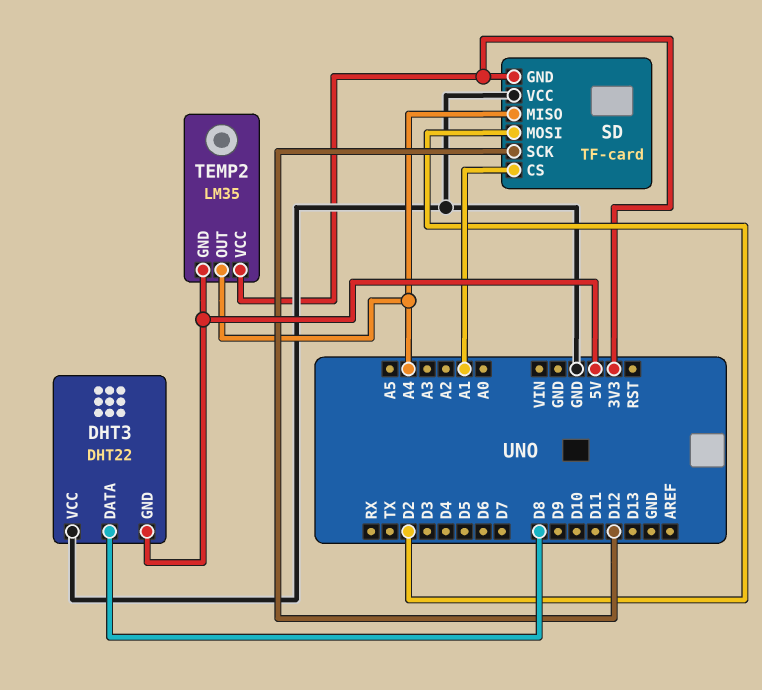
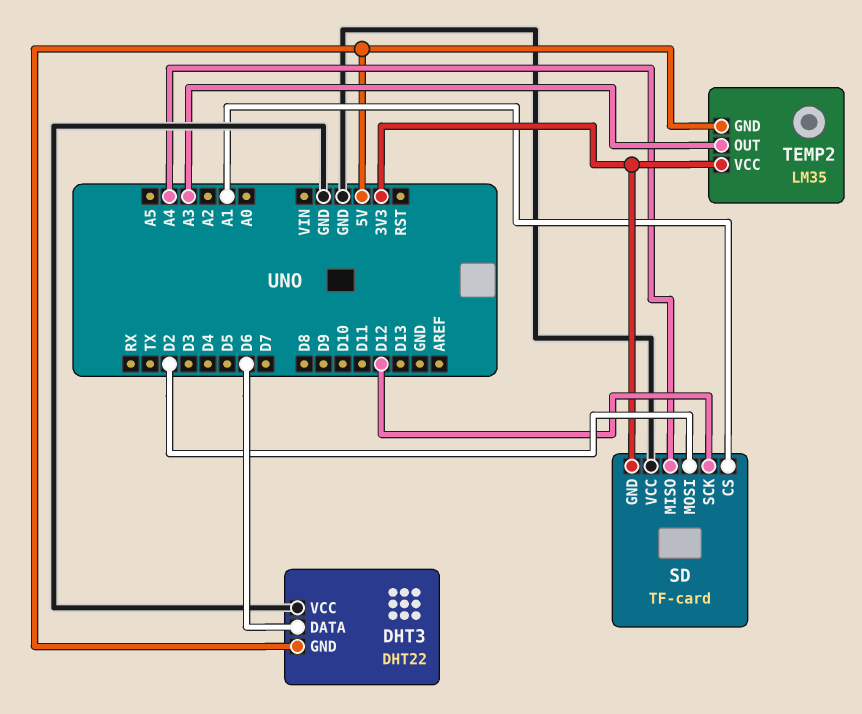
DHT3 pin DATA: D8 -> D6
TEMP2 pin OUT: A4 -> A3

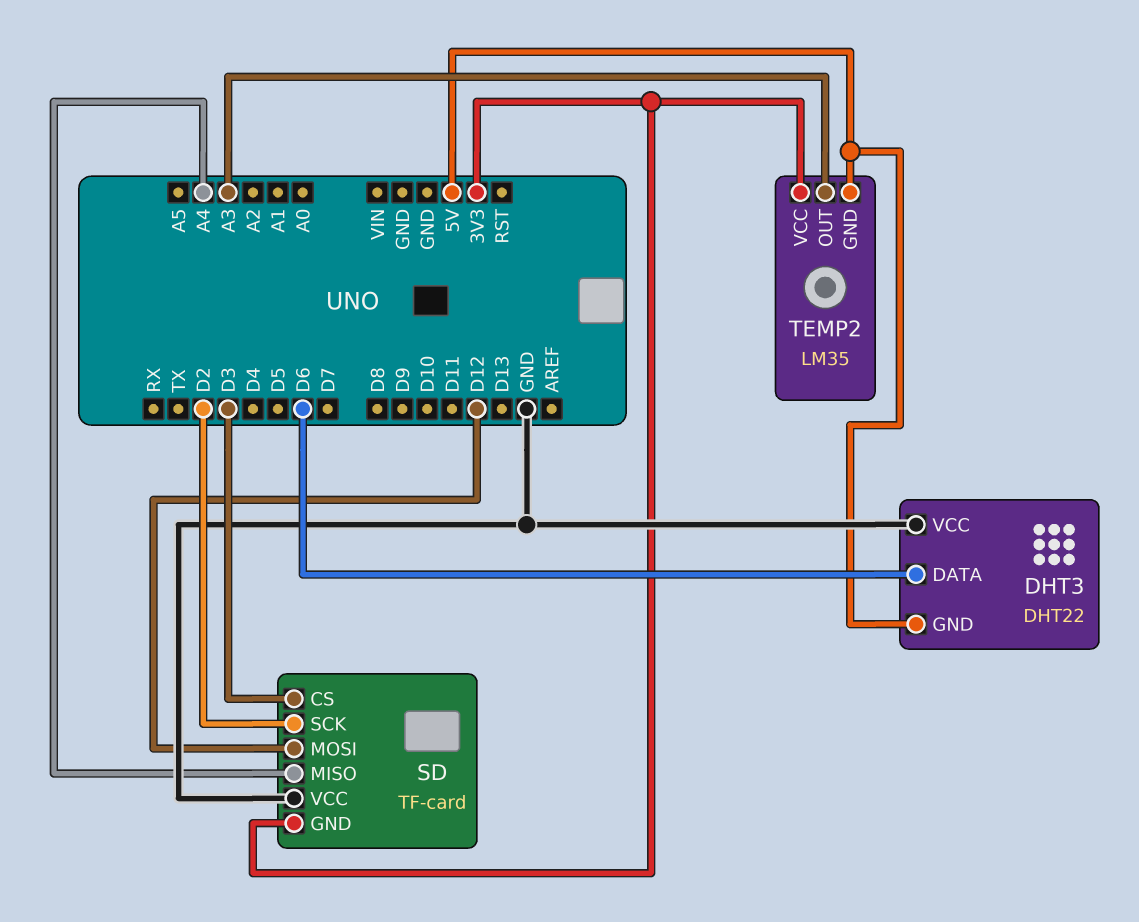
SD pin CS: A1 -> D3
SD pin MOSI: D2 -> D12
SD pin SCK: D12 -> D2

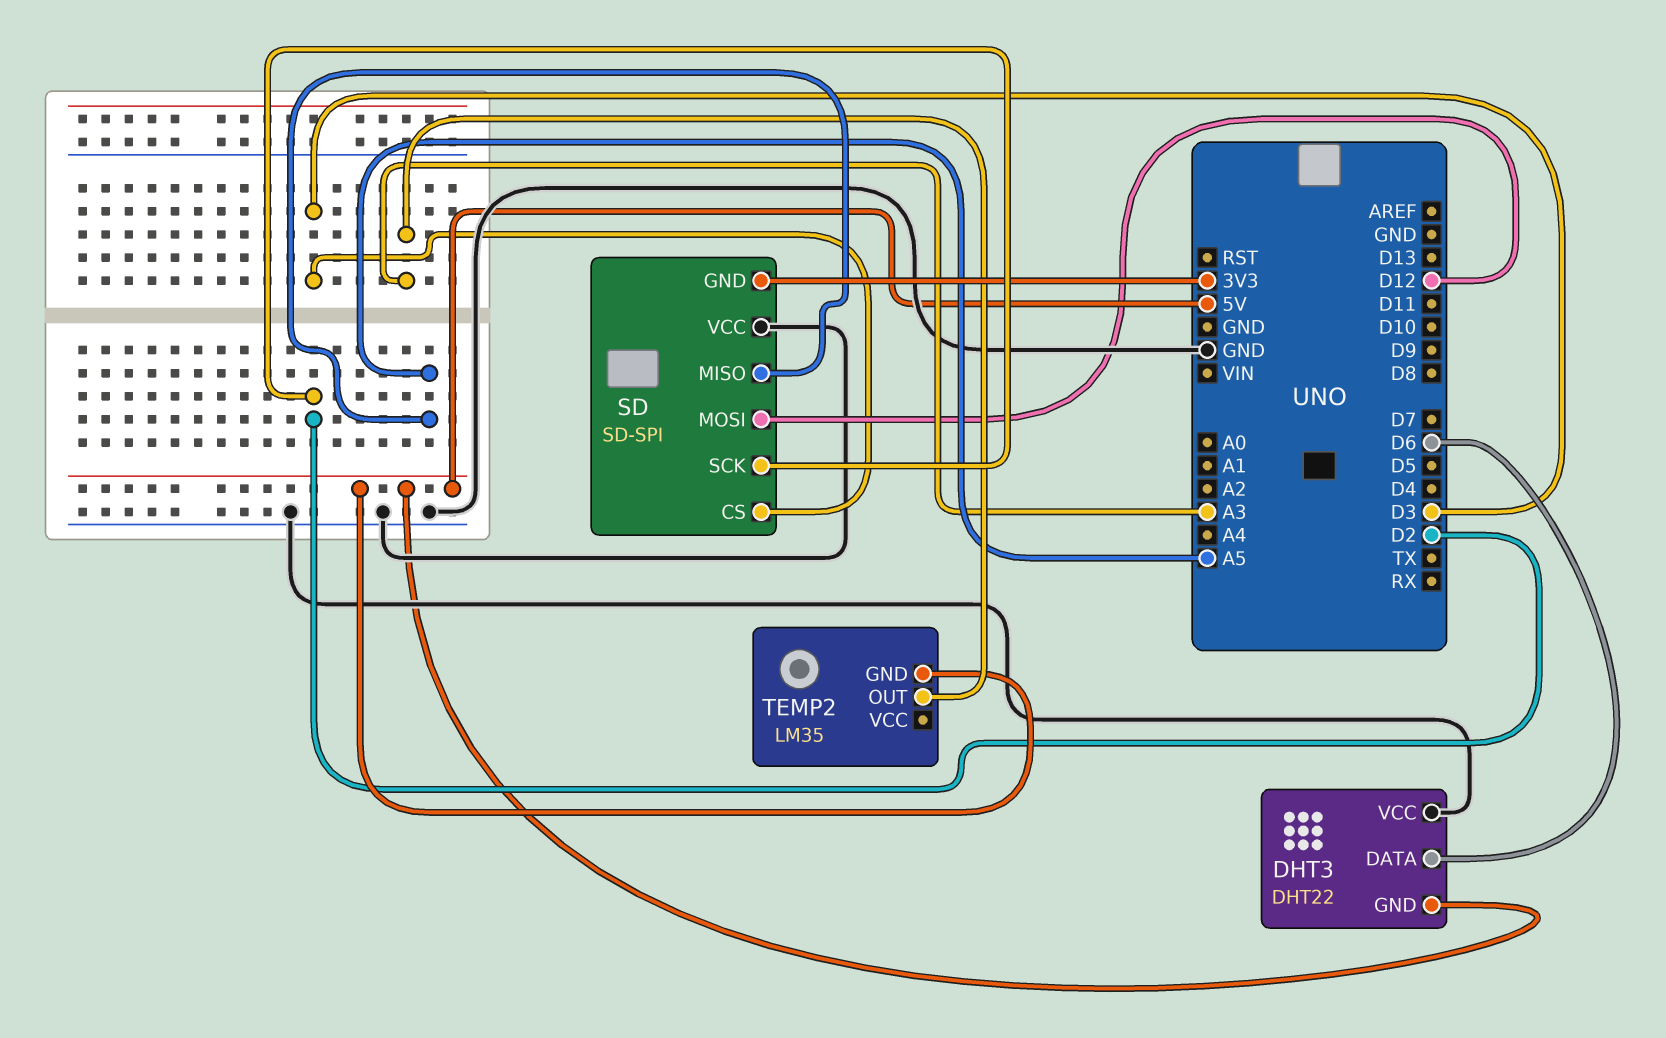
SD: TF-card -> SD-SPI
SD pin MISO: A4 -> A5
TEMP2 pin VCC: 3V3 -> none

